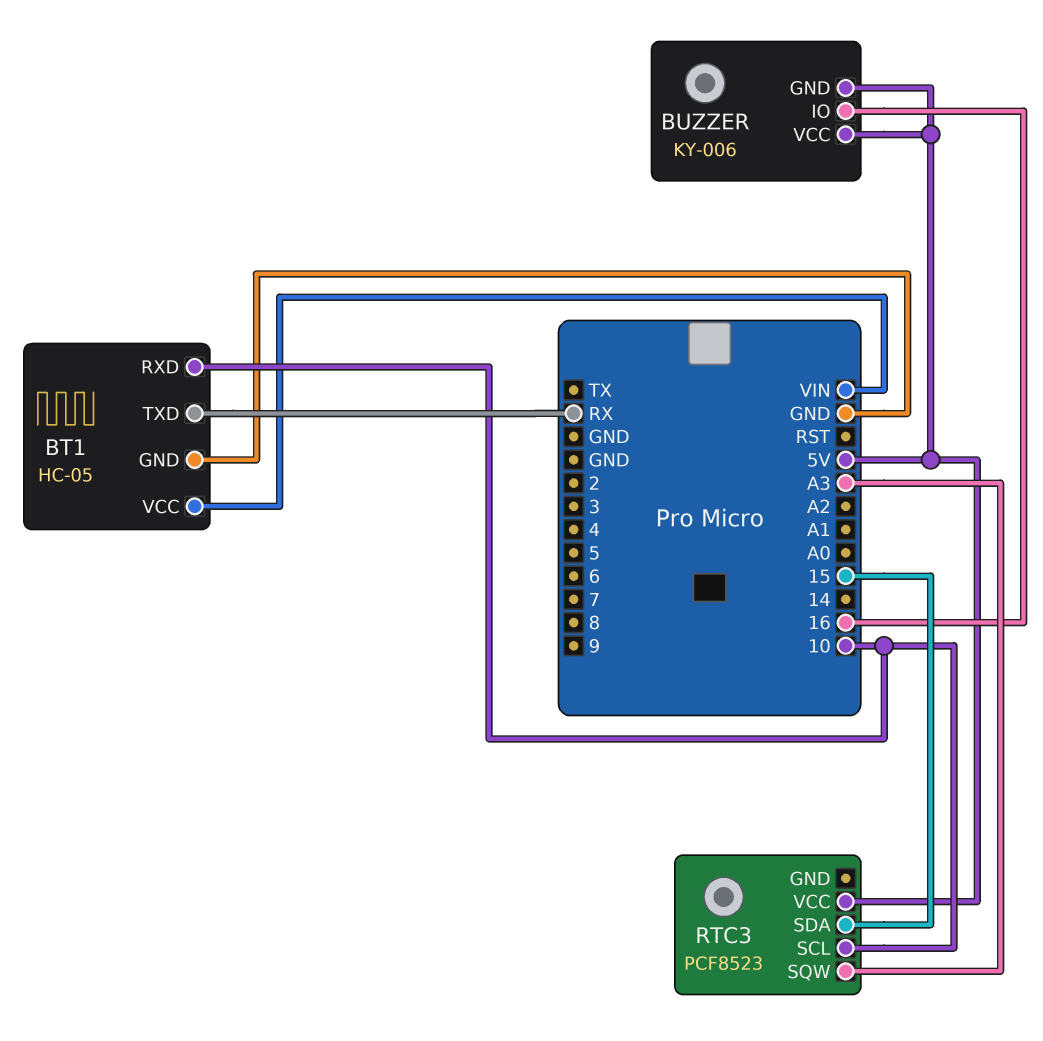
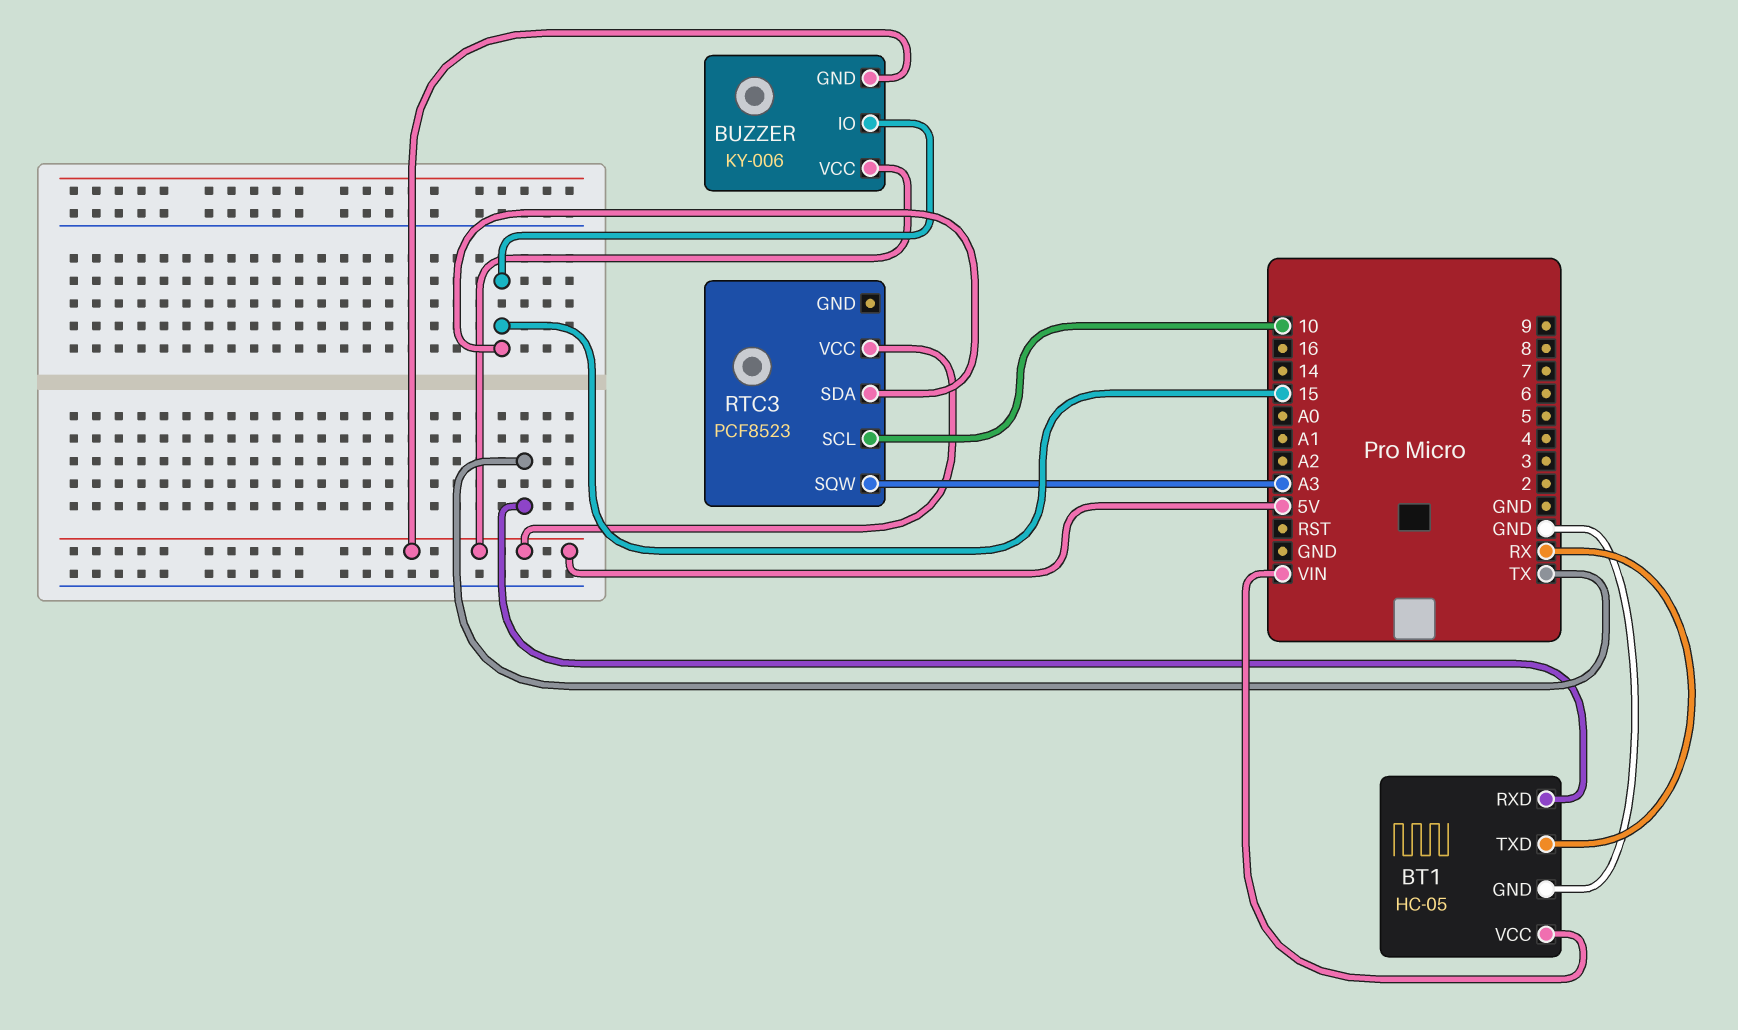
BT1 pin RXD: 10 -> TX
BUZZER pin IO: 16 -> 15

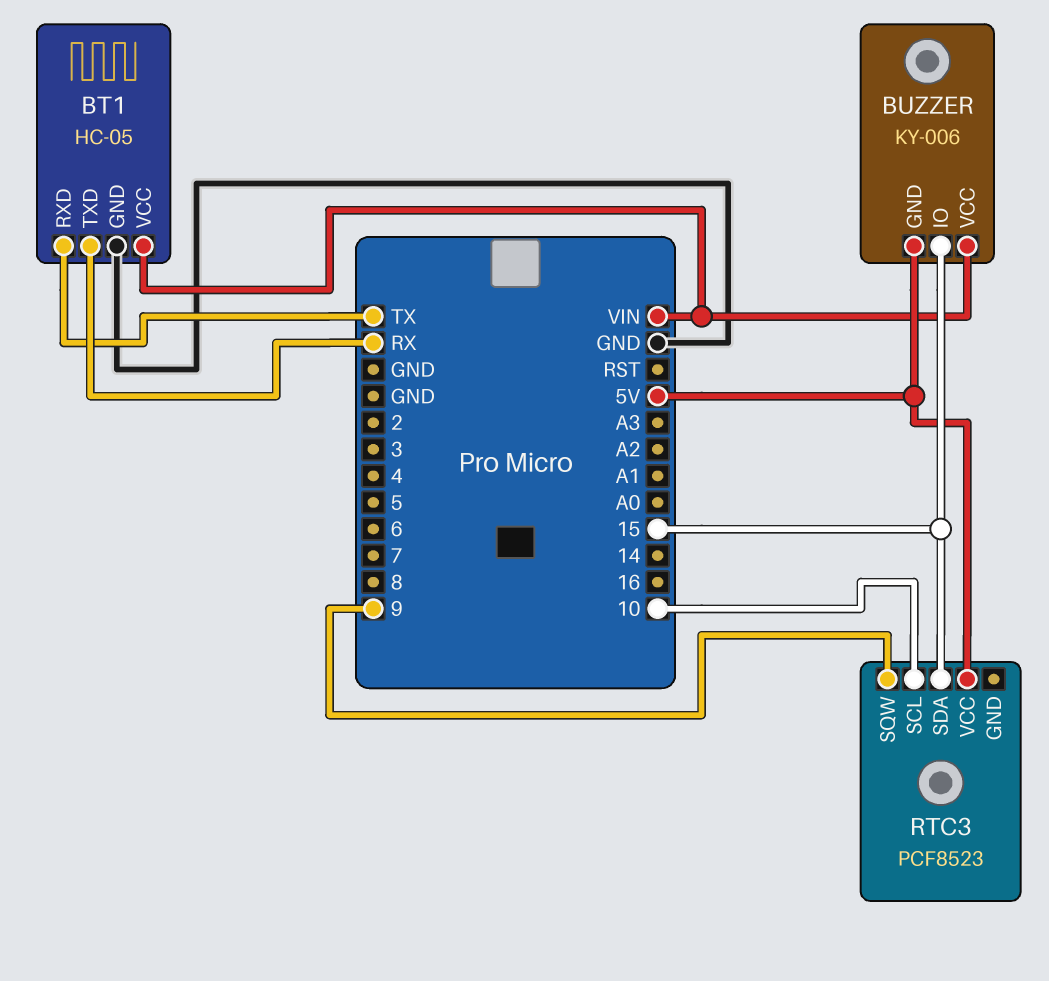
BUZZER pin VCC: 5V -> VIN
RTC3 pin SQW: A3 -> 9

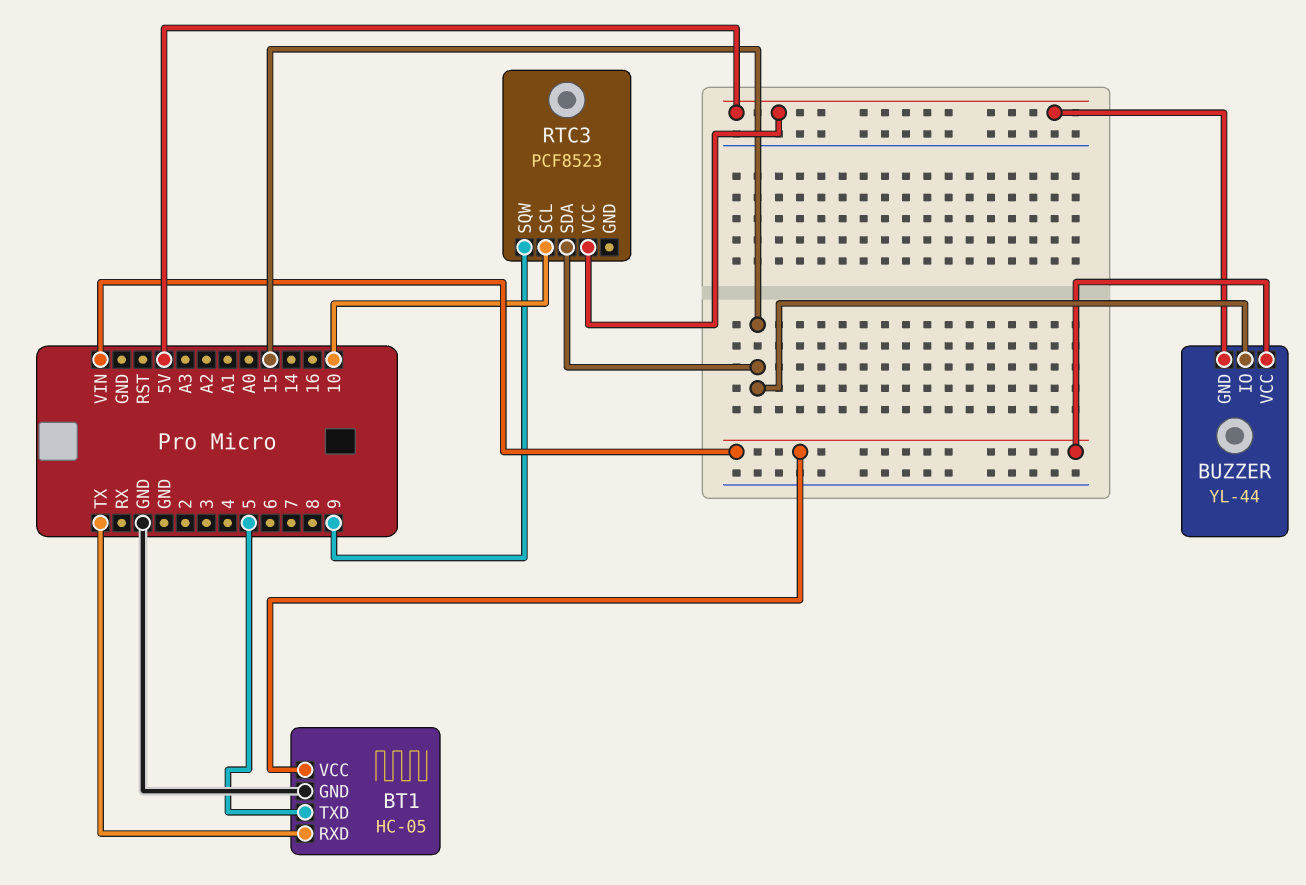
BT1 pin TXD: RX -> 5
BUZZER: KY-006 -> YL-44

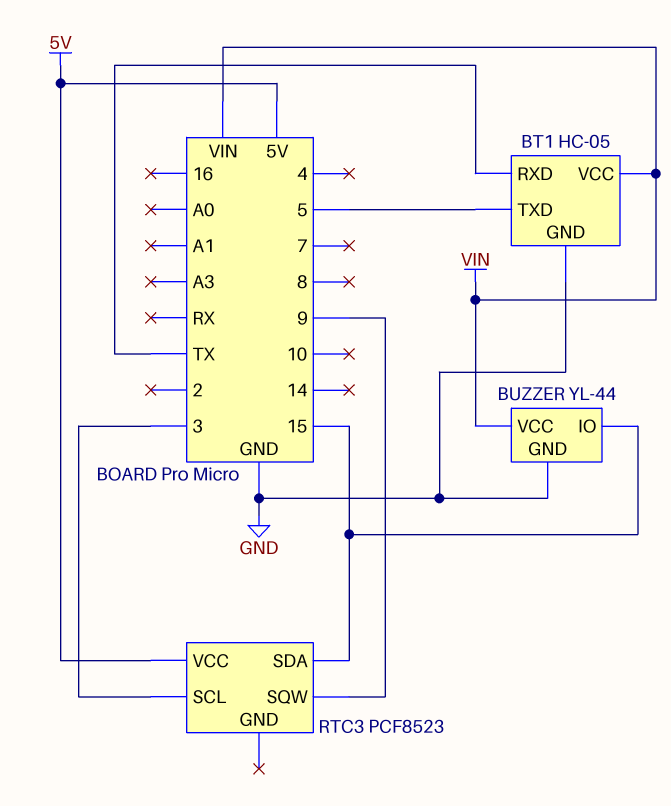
BUZZER pin GND: 5V -> GND
RTC3 pin SCL: 10 -> 3

